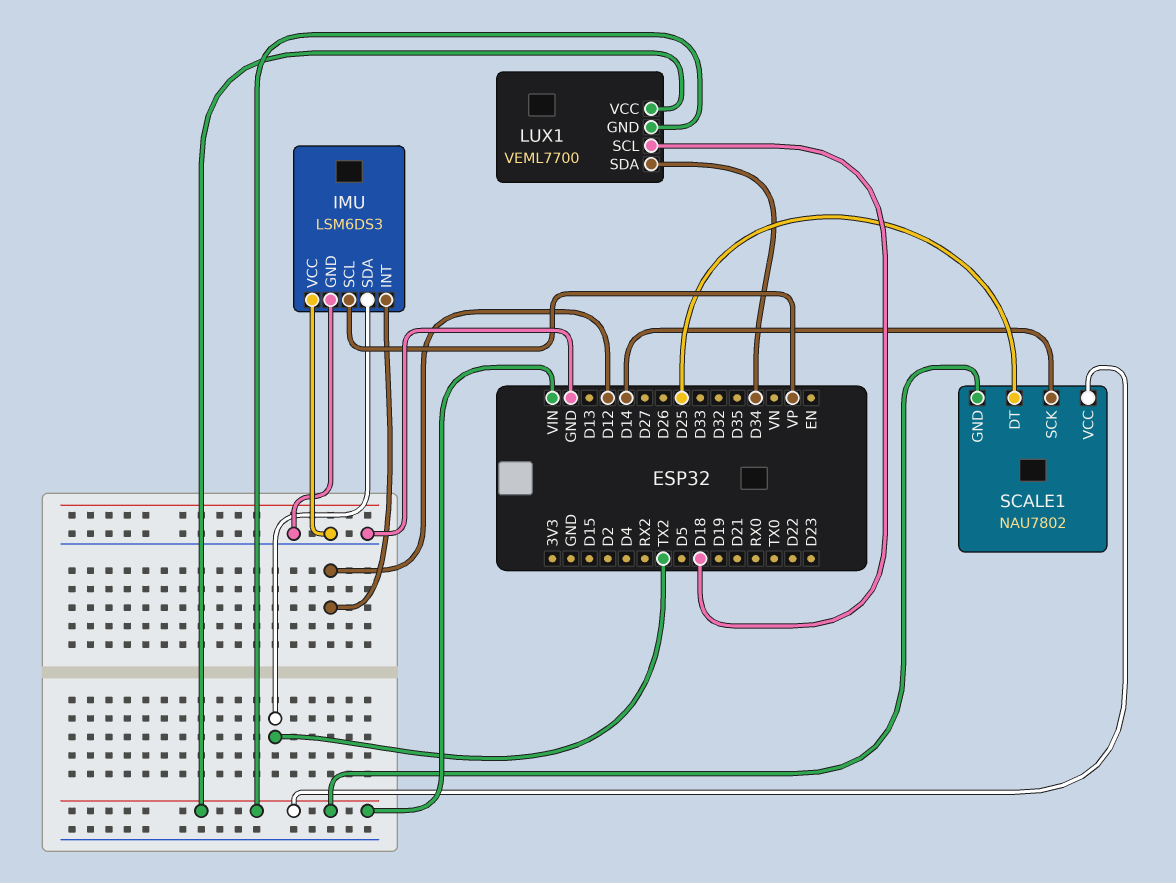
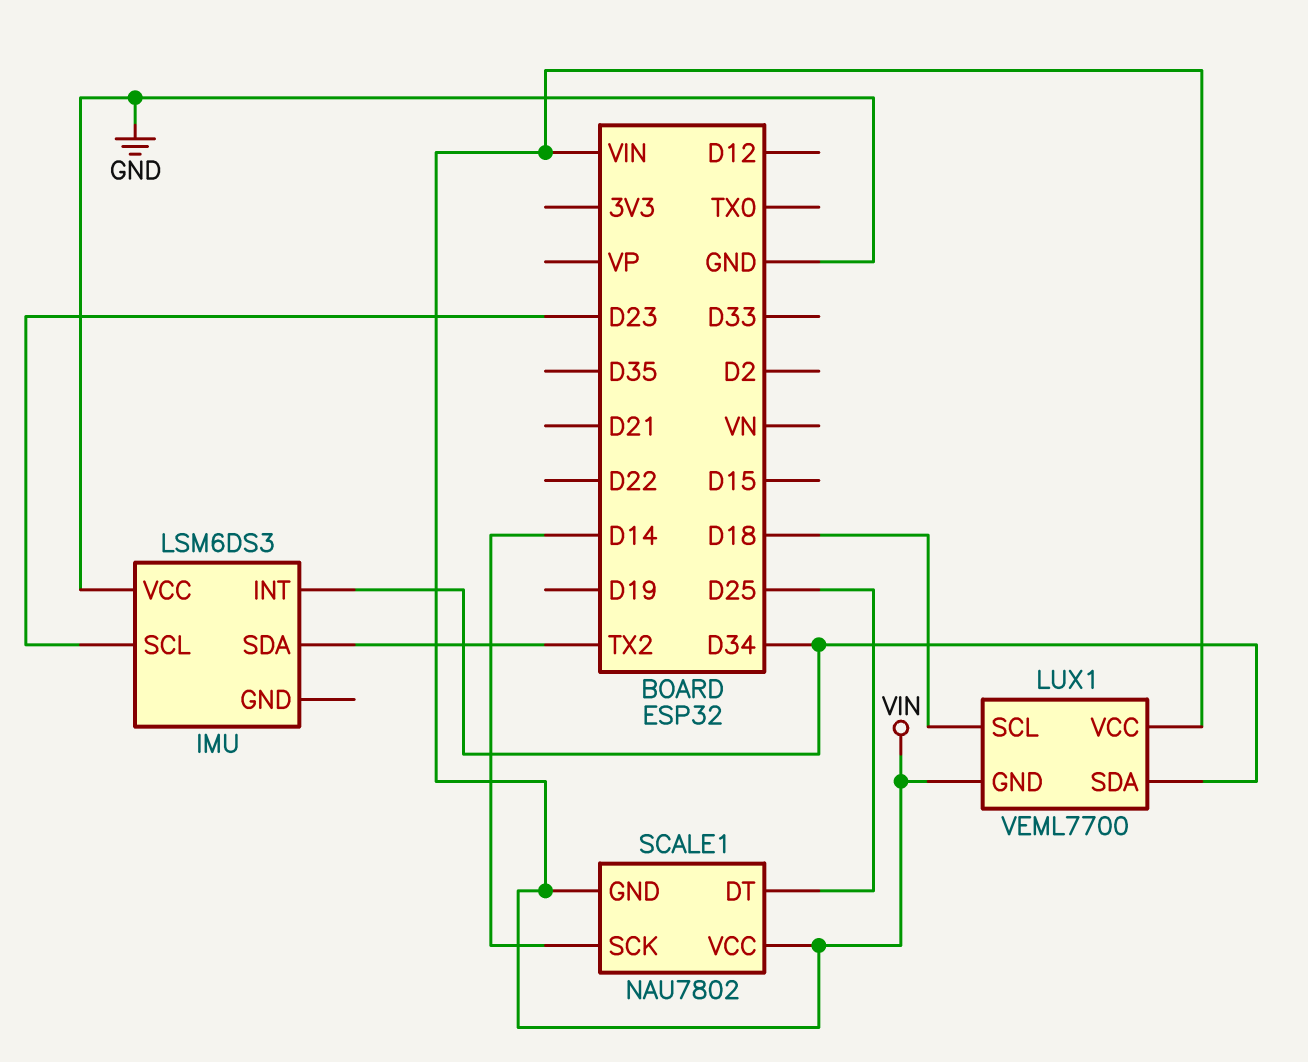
IMU pin GND: GND -> none
IMU pin INT: D12 -> D34
IMU pin SCL: VP -> D23

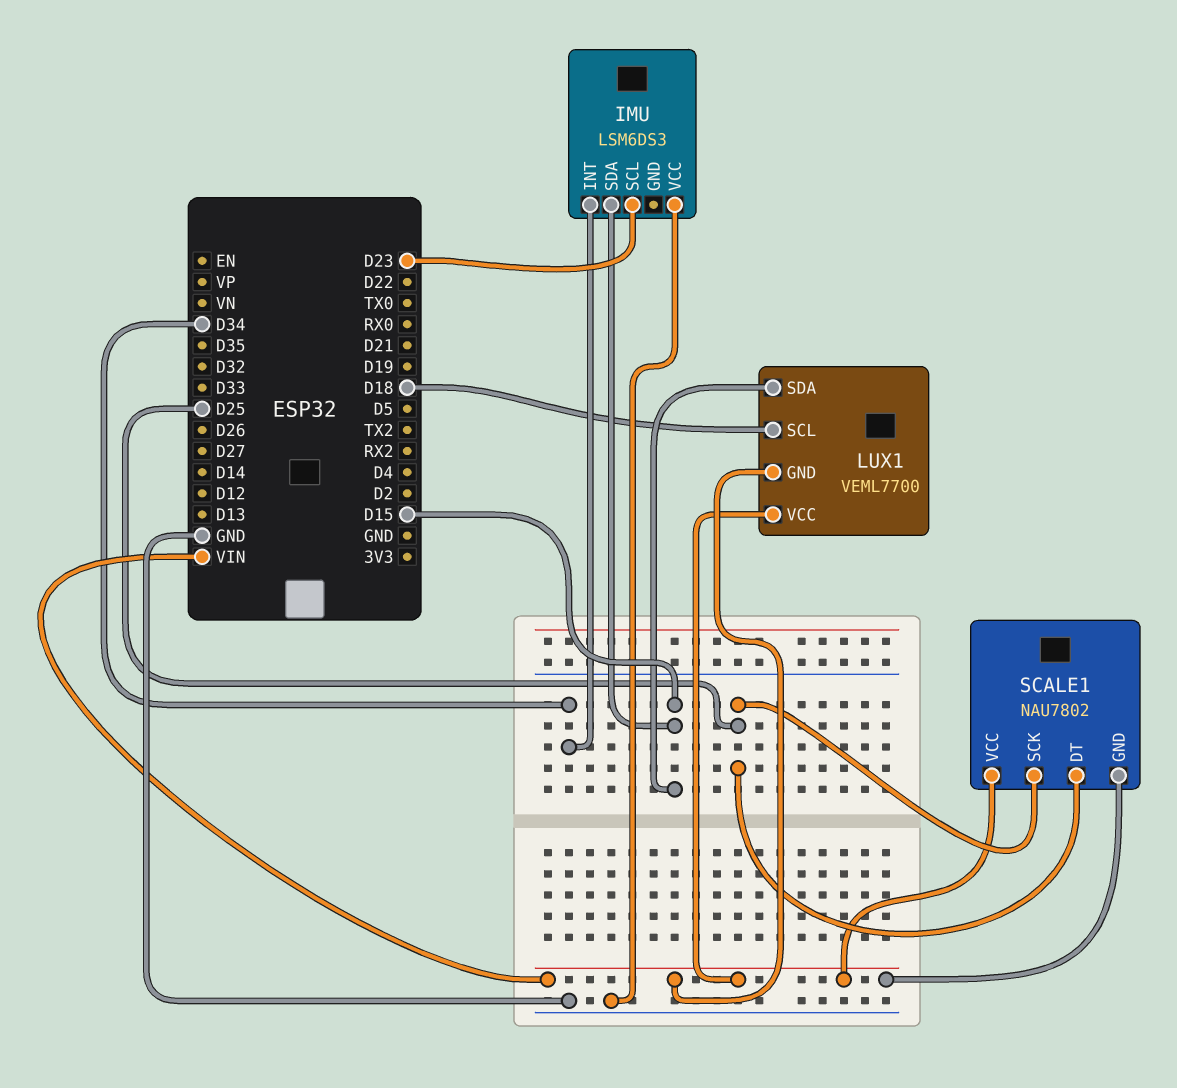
IMU pin SDA: TX2 -> D15
LUX1 pin SDA: D34 -> D15
SCALE1 pin SCK: D14 -> D25

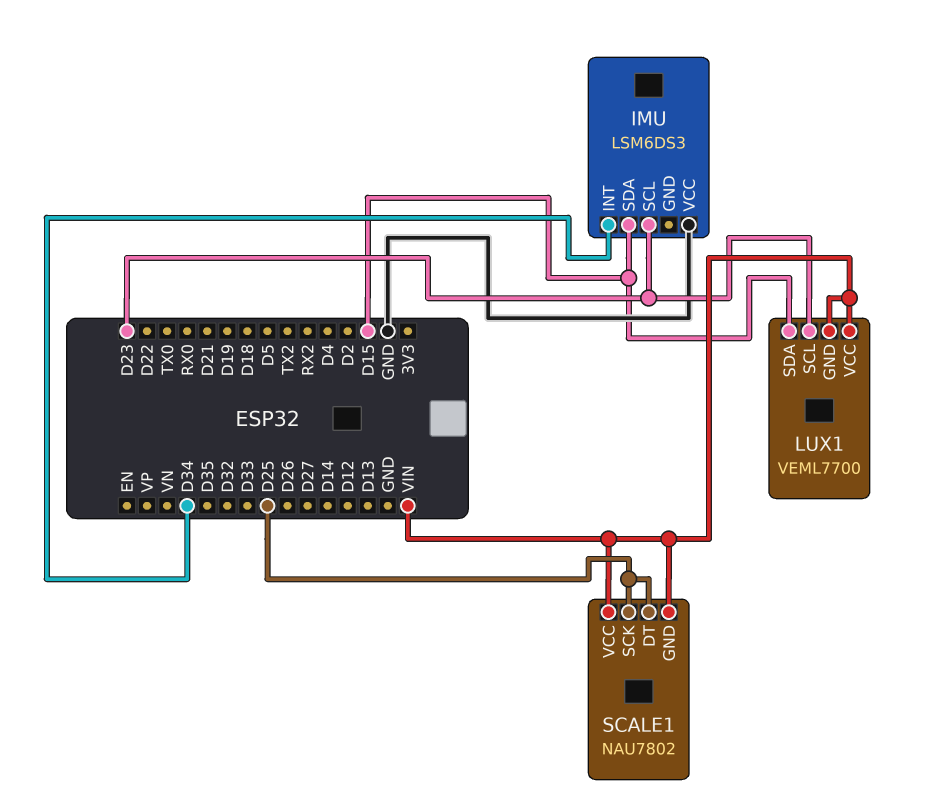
LUX1 pin SCL: D18 -> D23

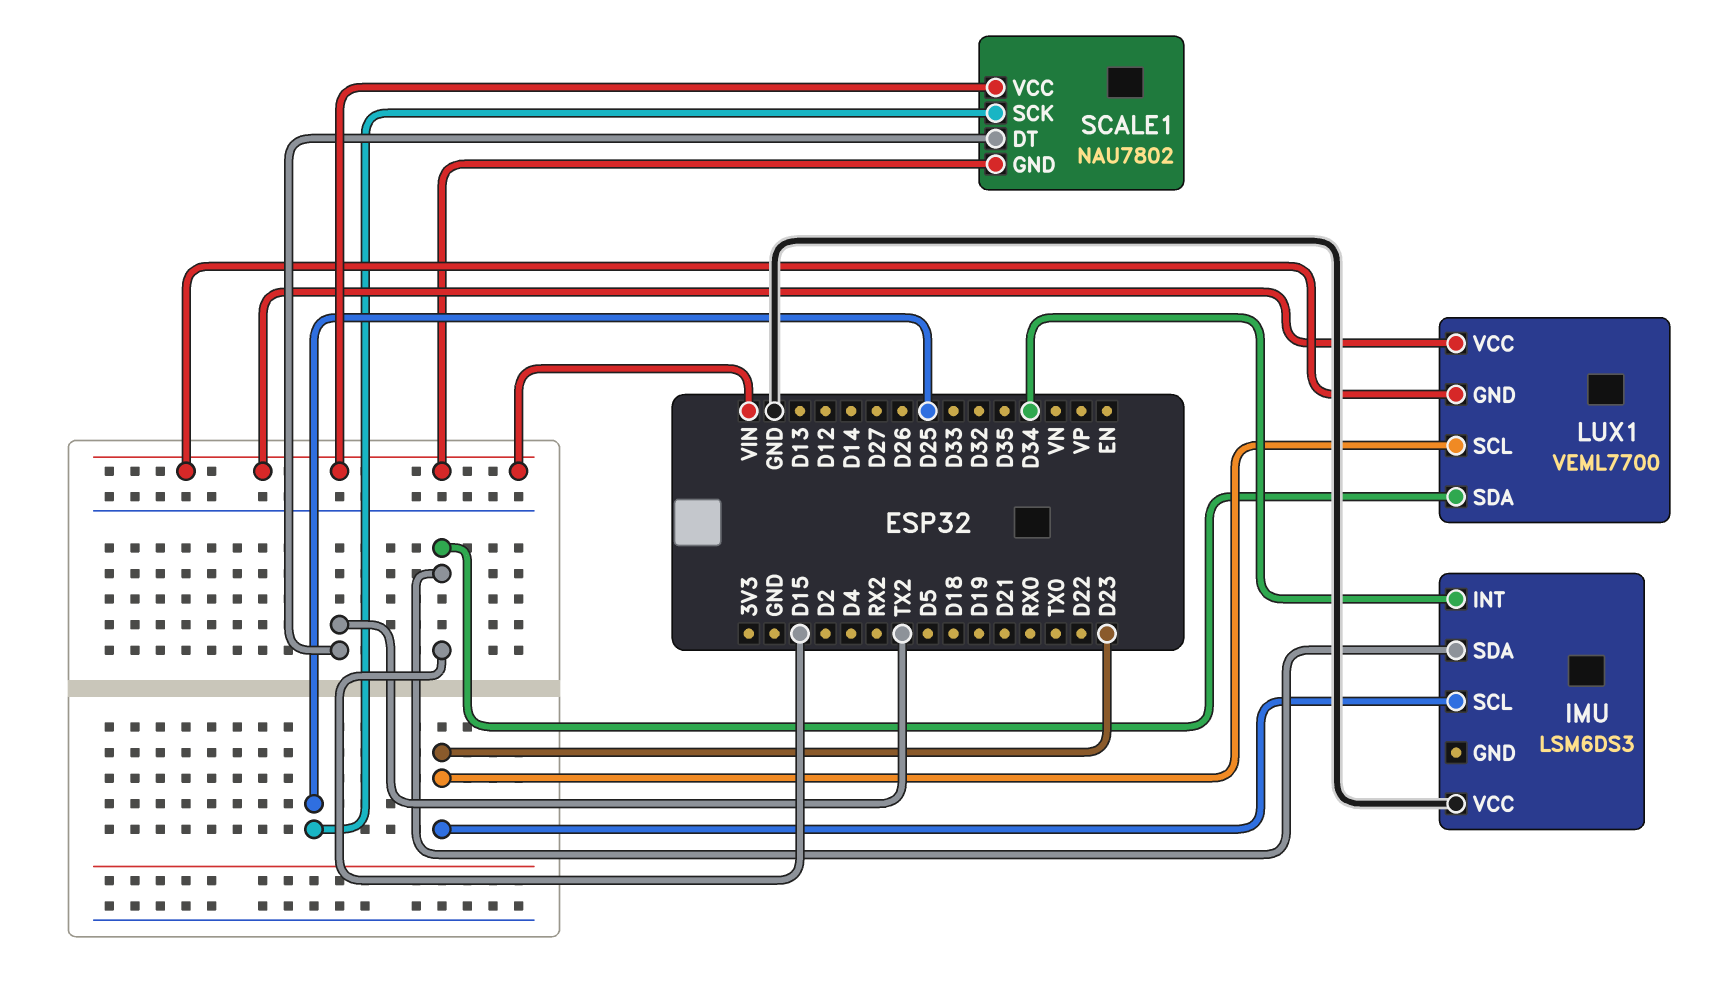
SCALE1 pin DT: D25 -> TX2

